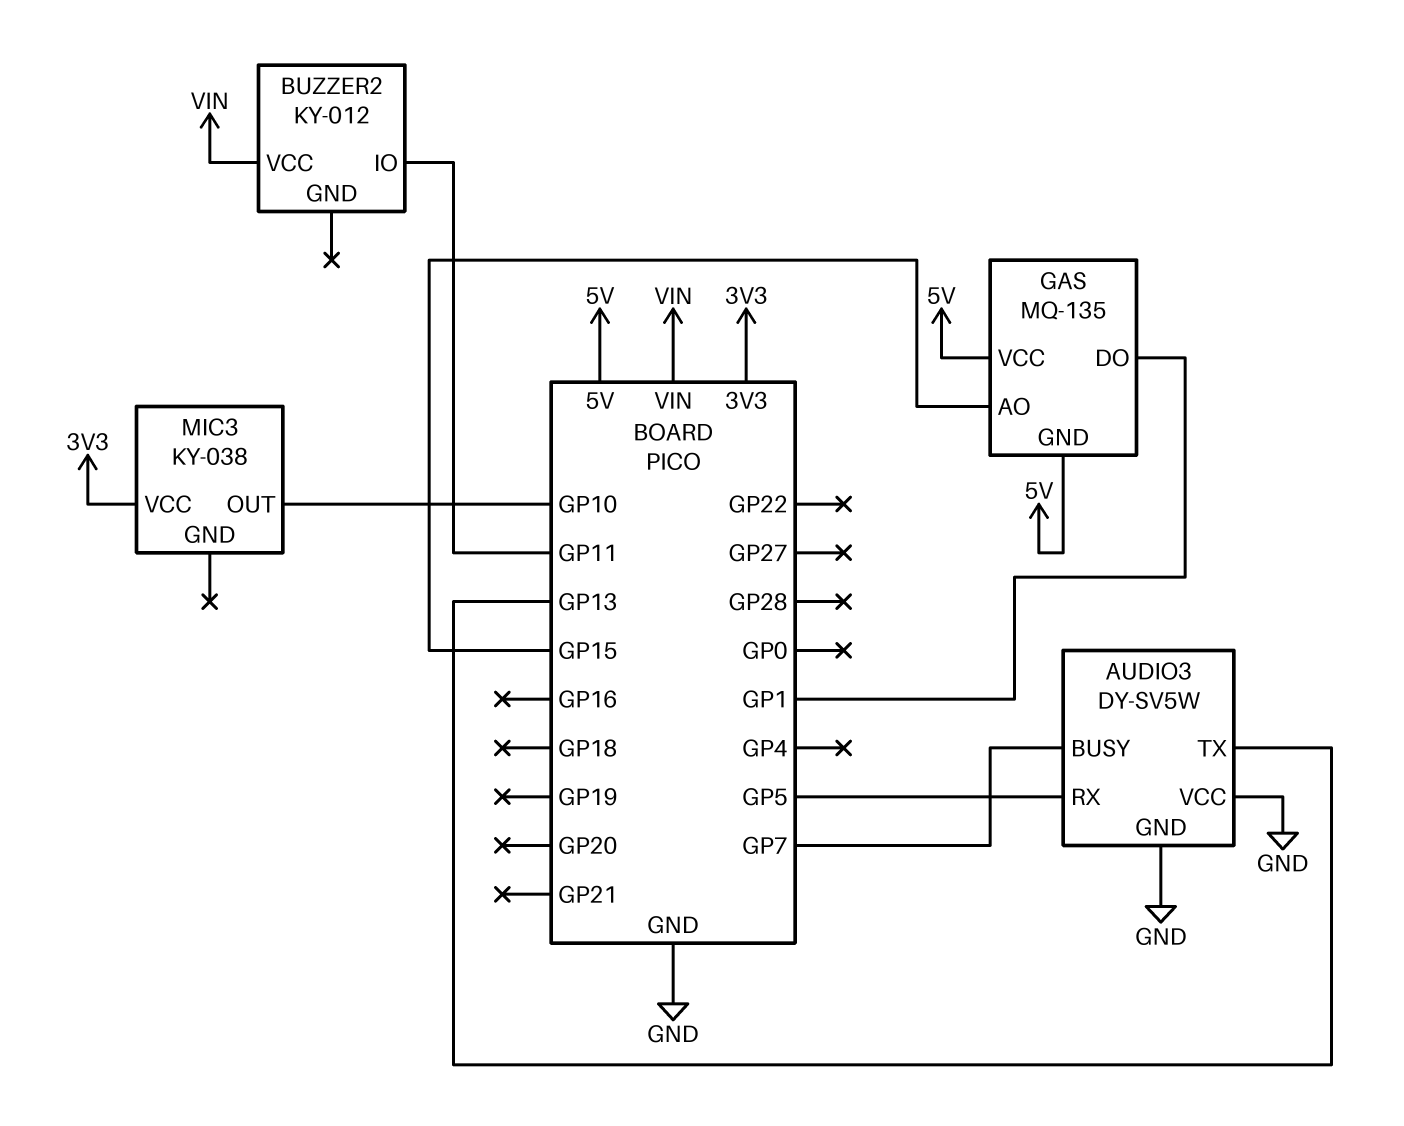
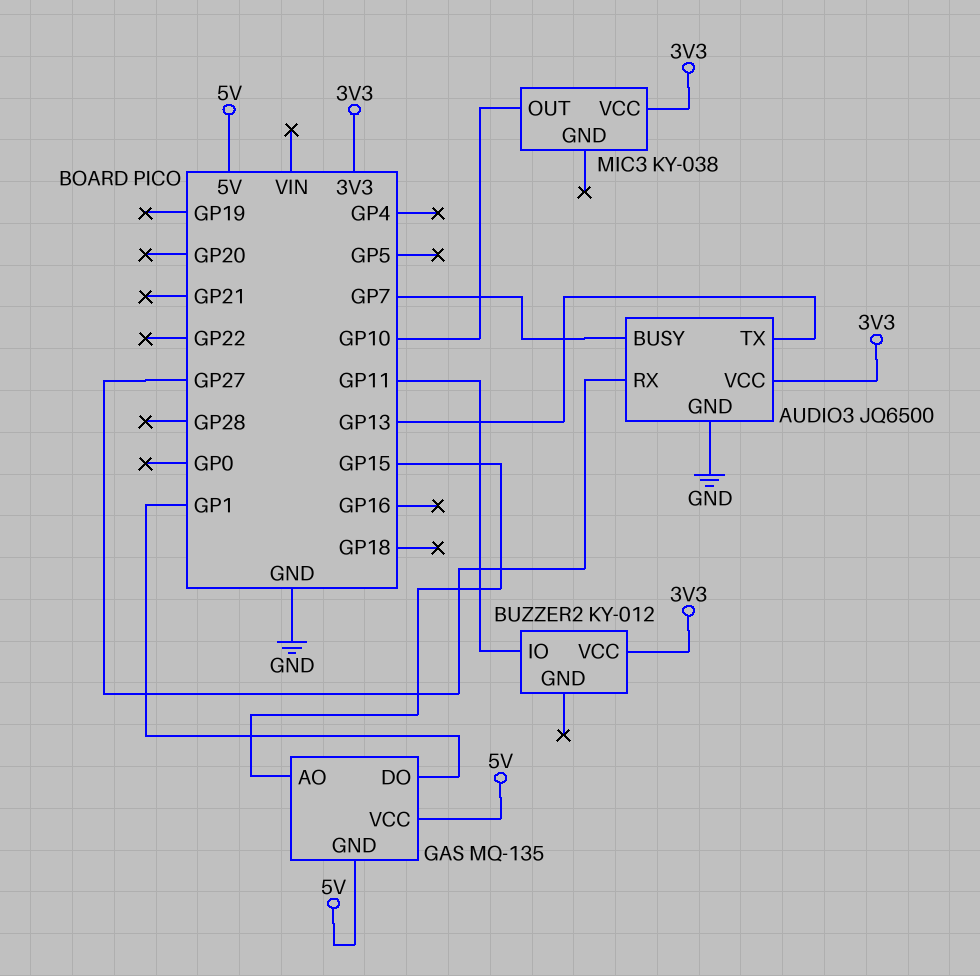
AUDIO3: DY-SV5W -> JQ6500
AUDIO3 pin RX: GP5 -> GP27
AUDIO3 pin VCC: GND -> 3V3
BUZZER2 pin VCC: VIN -> 3V3

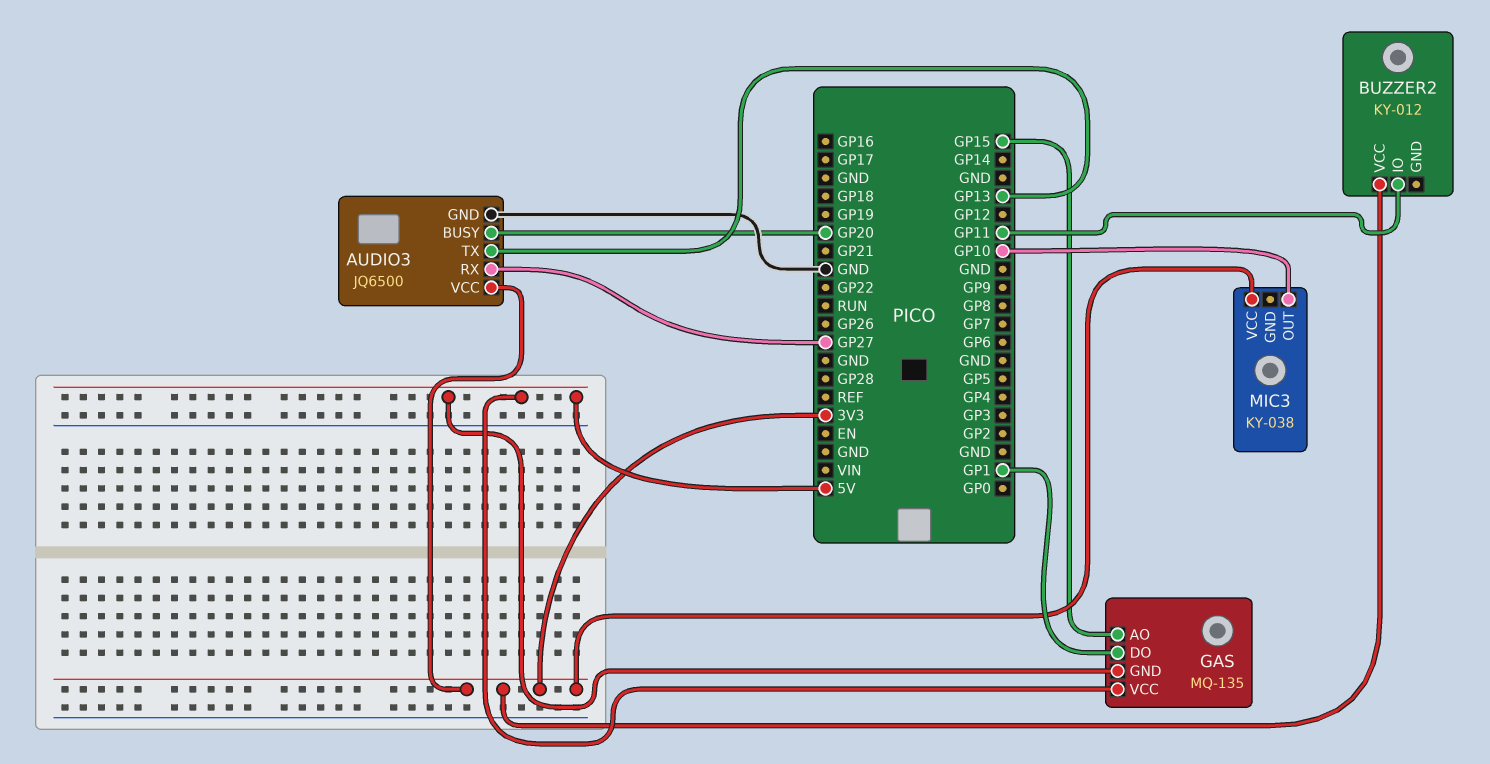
AUDIO3 pin BUSY: GP7 -> GP20

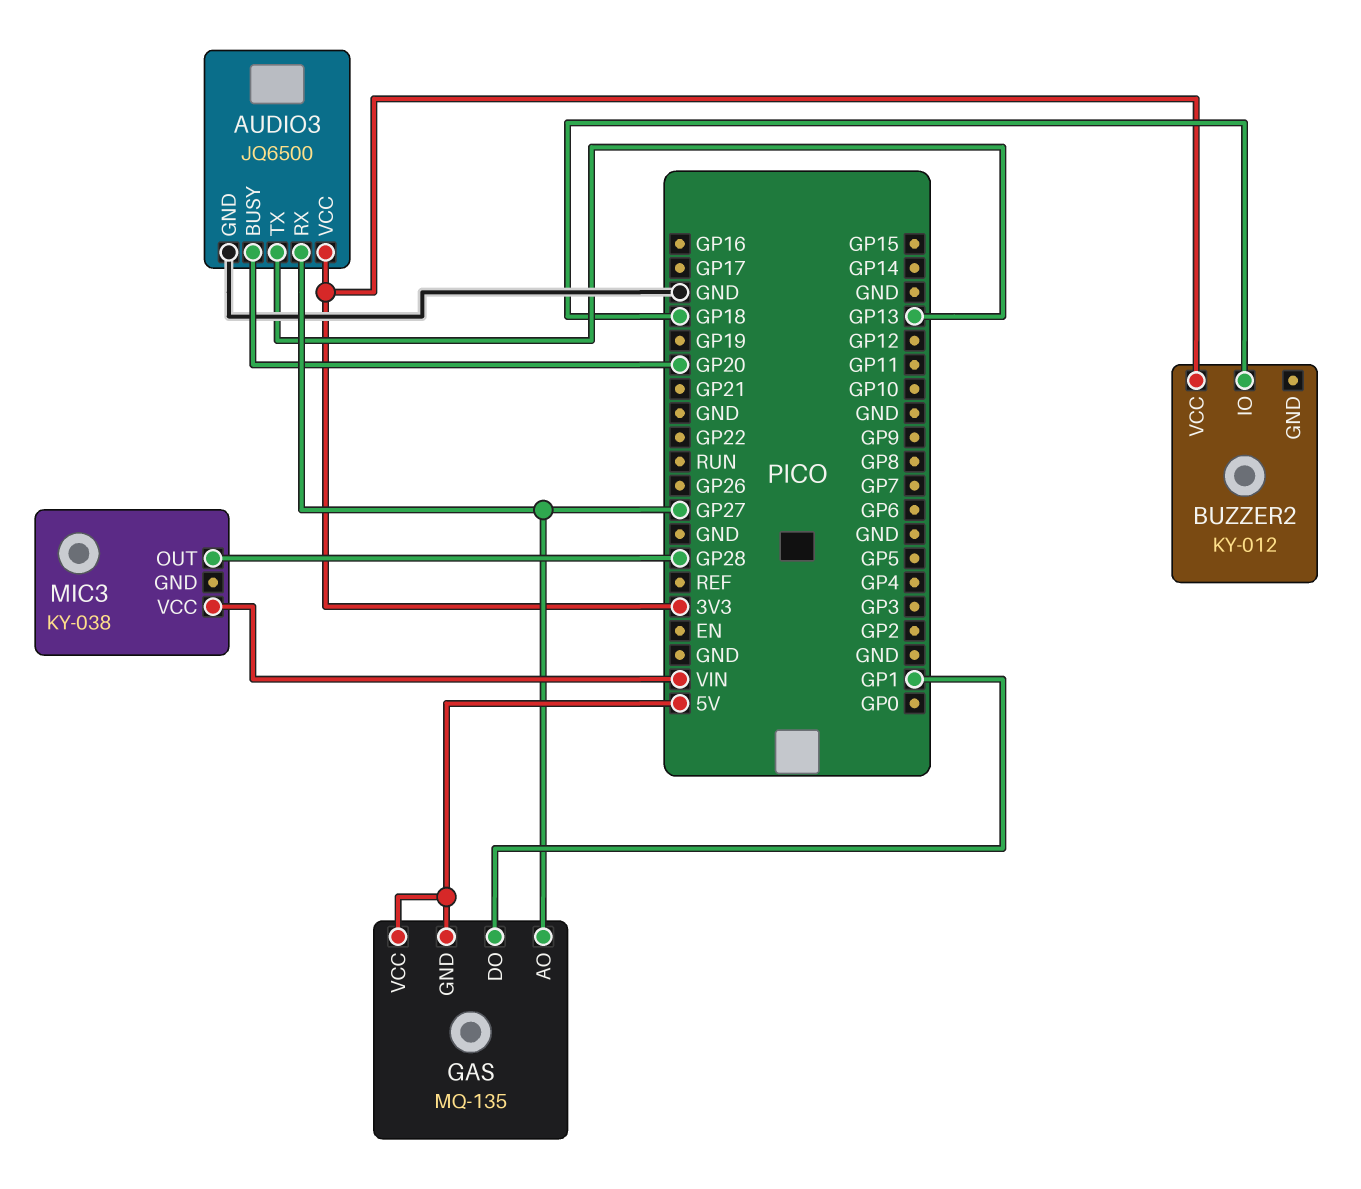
BUZZER2 pin IO: GP11 -> GP18
GAS pin AO: GP15 -> GP27
MIC3 pin OUT: GP10 -> GP28
MIC3 pin VCC: 3V3 -> VIN

